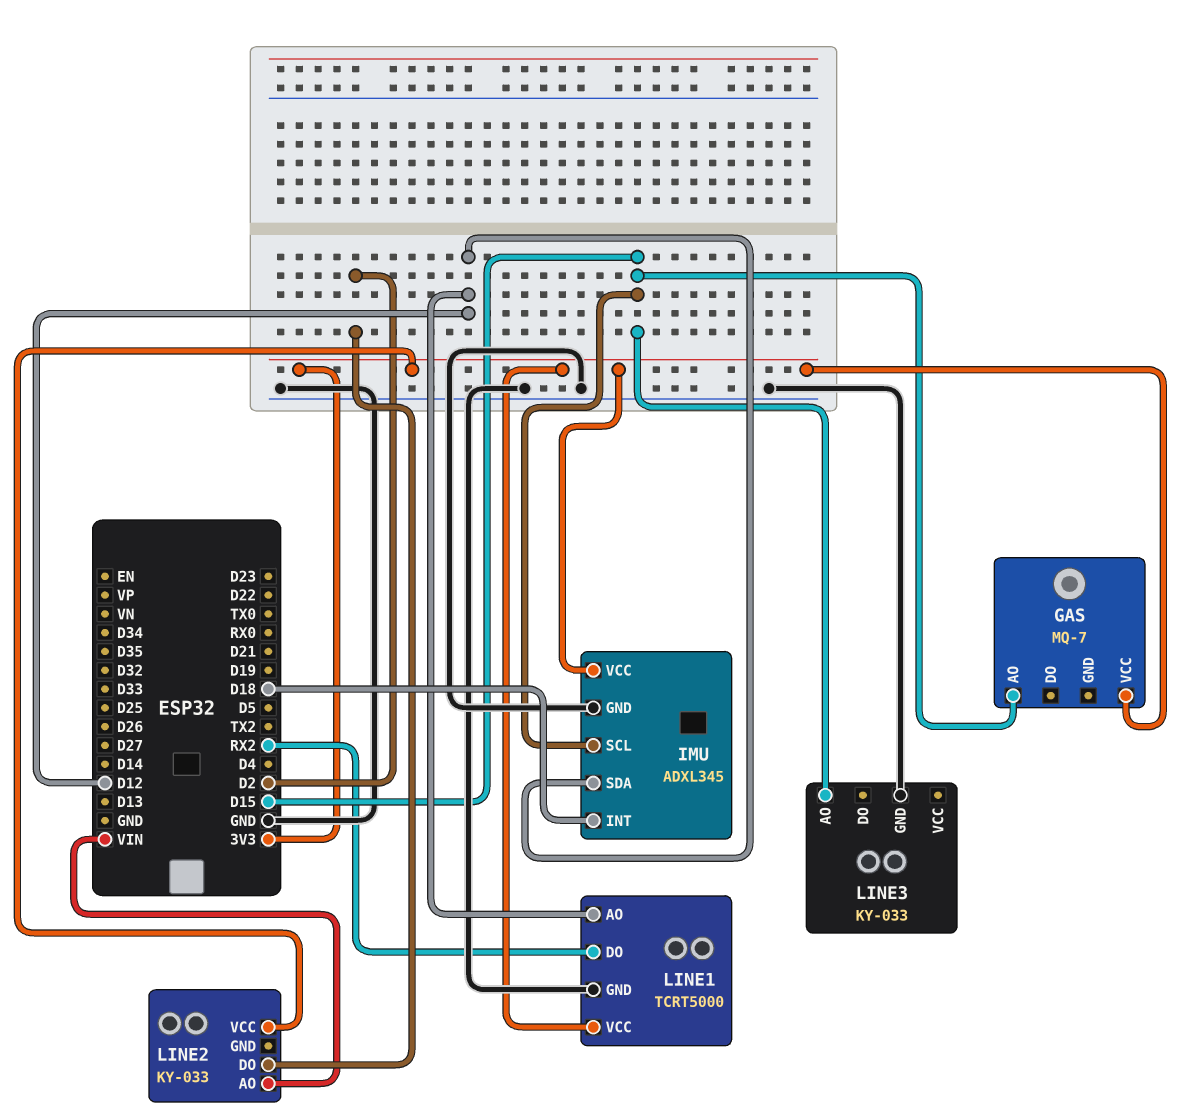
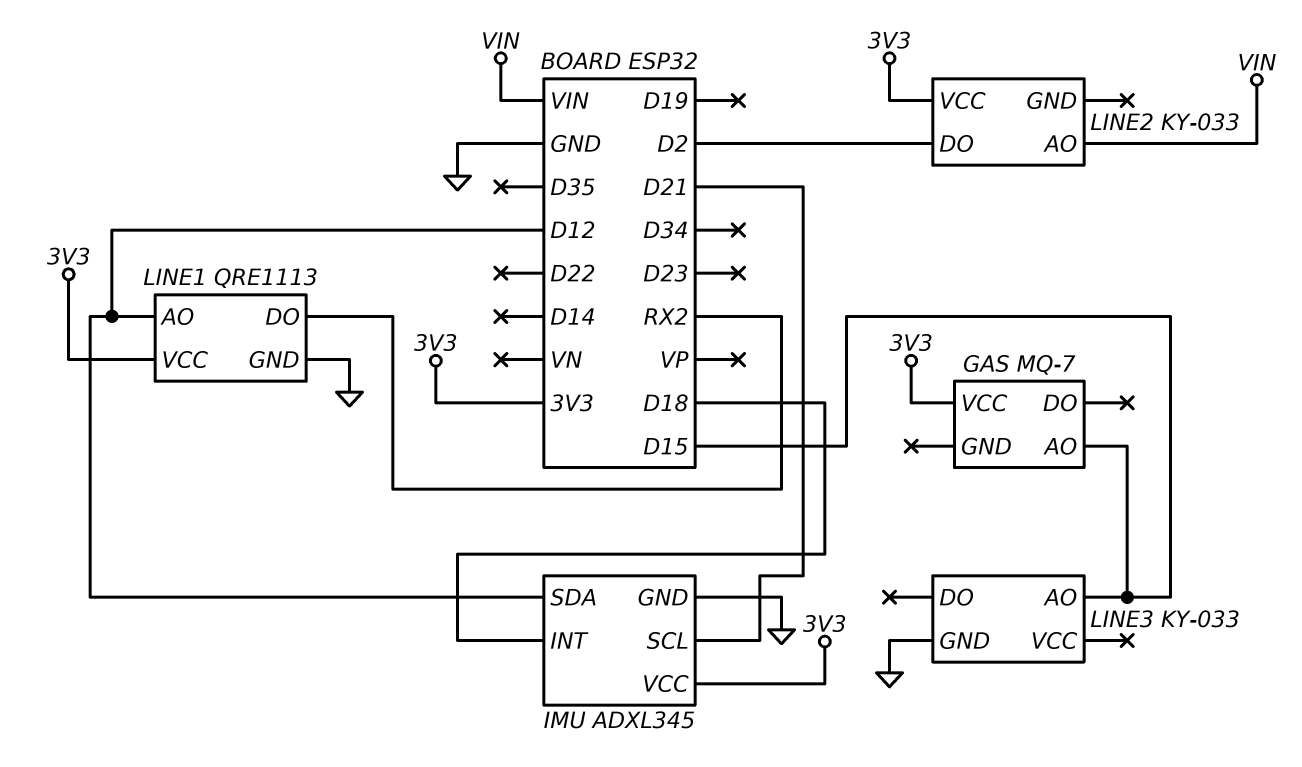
IMU pin SCL: D15 -> D21
LINE1: TCRT5000 -> QRE1113

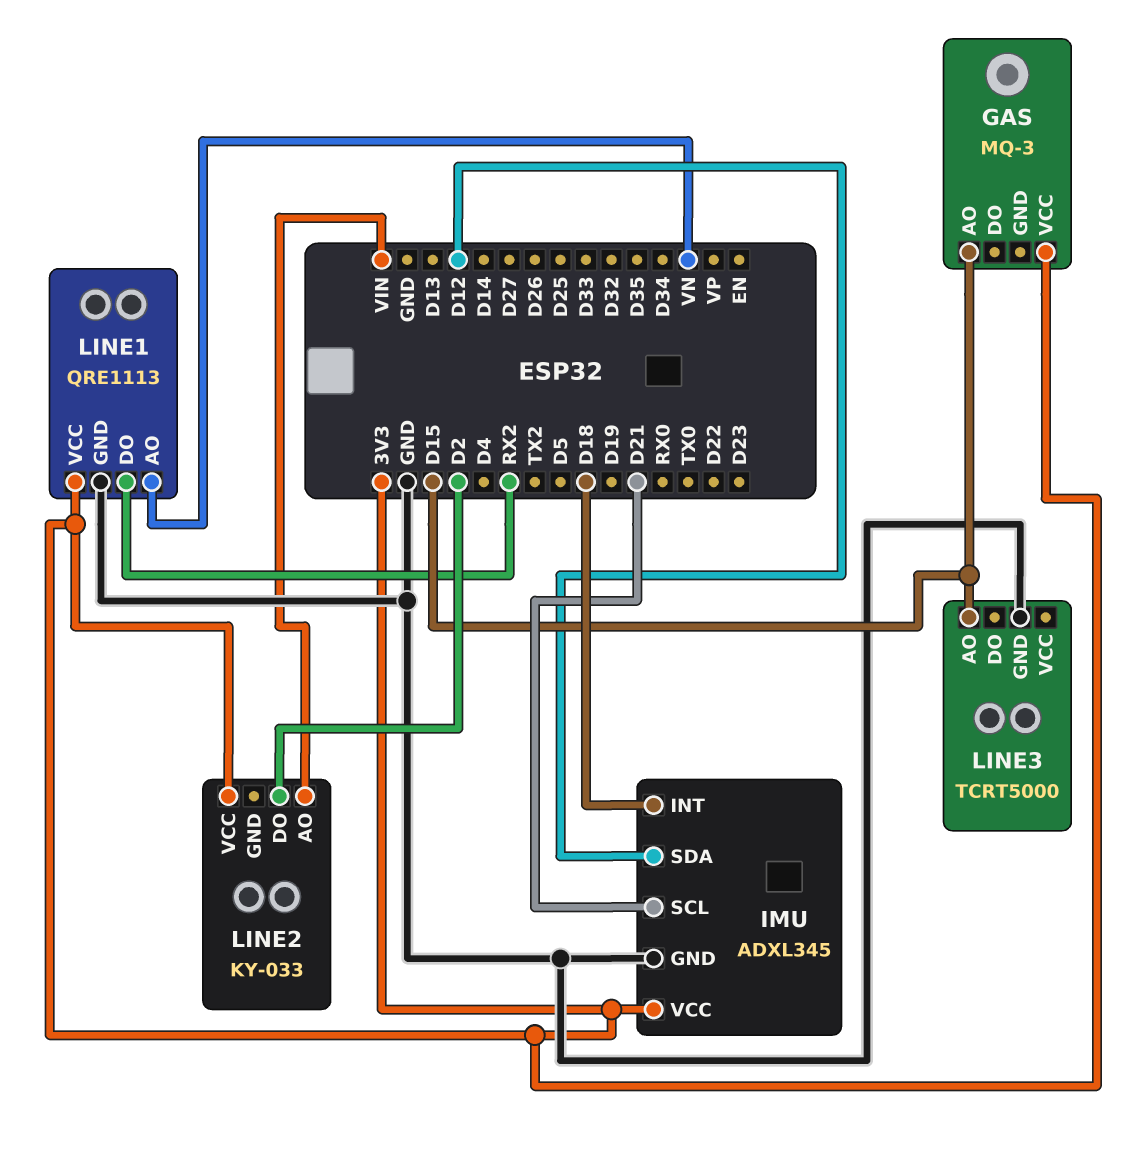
GAS: MQ-7 -> MQ-3
LINE1 pin AO: D12 -> VN
LINE3: KY-033 -> TCRT5000

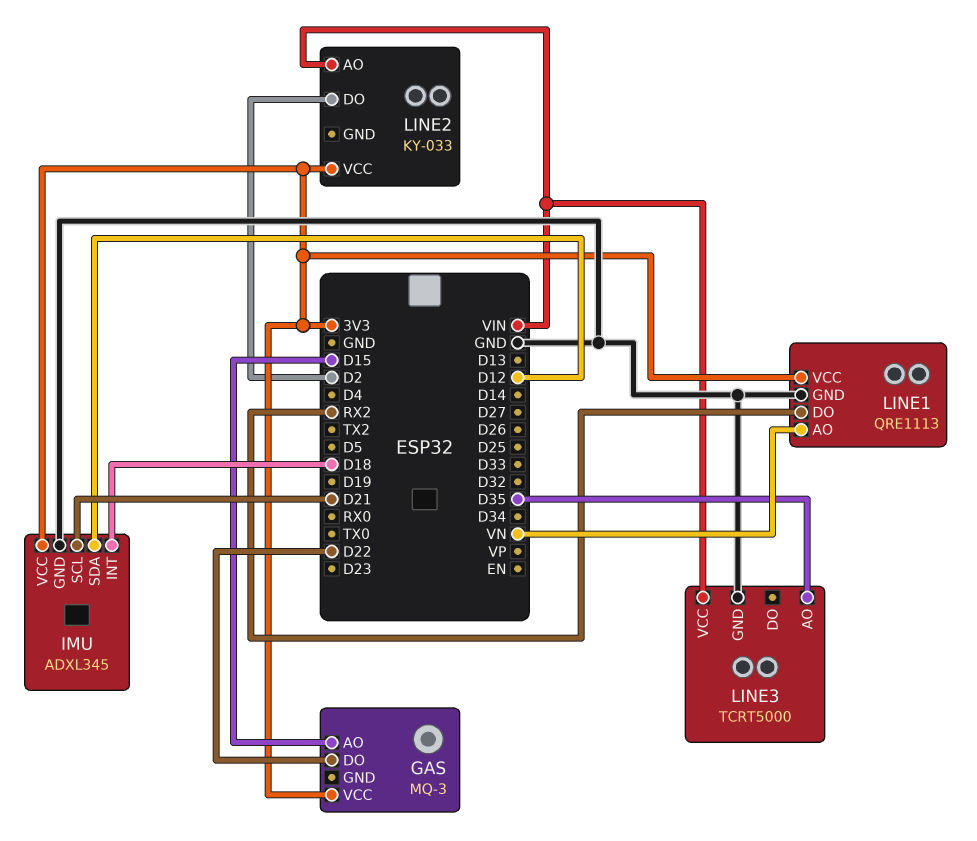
GAS pin DO: none -> D22
LINE3 pin AO: D15 -> D35
LINE3 pin VCC: none -> VIN

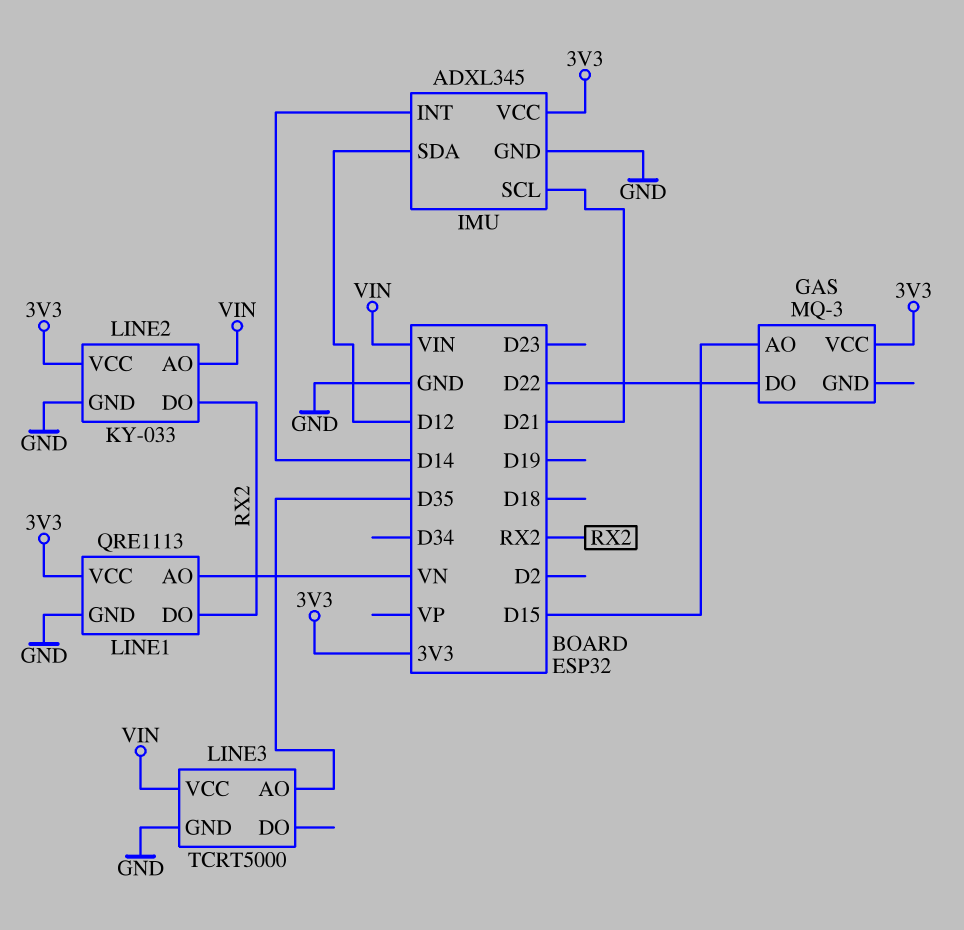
IMU pin INT: D18 -> D14
LINE2 pin DO: D2 -> RX2
LINE2 pin GND: none -> GND

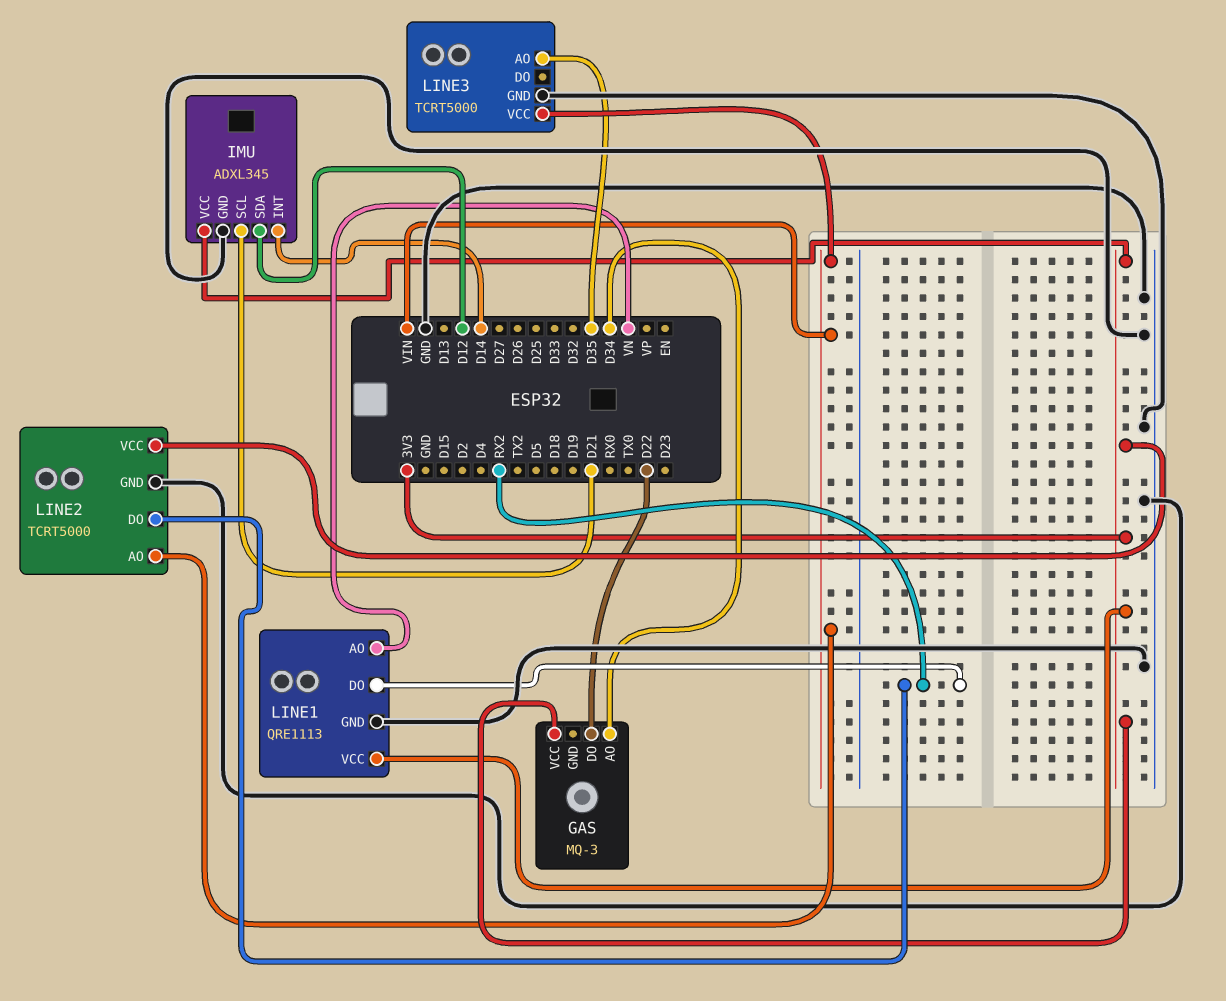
GAS pin AO: D15 -> D34
LINE2: KY-033 -> TCRT5000

